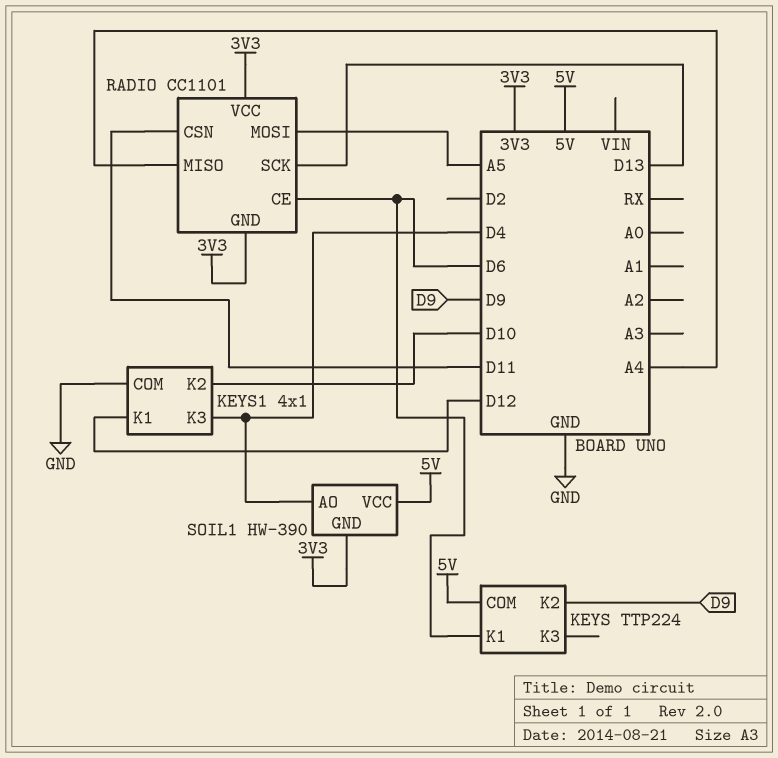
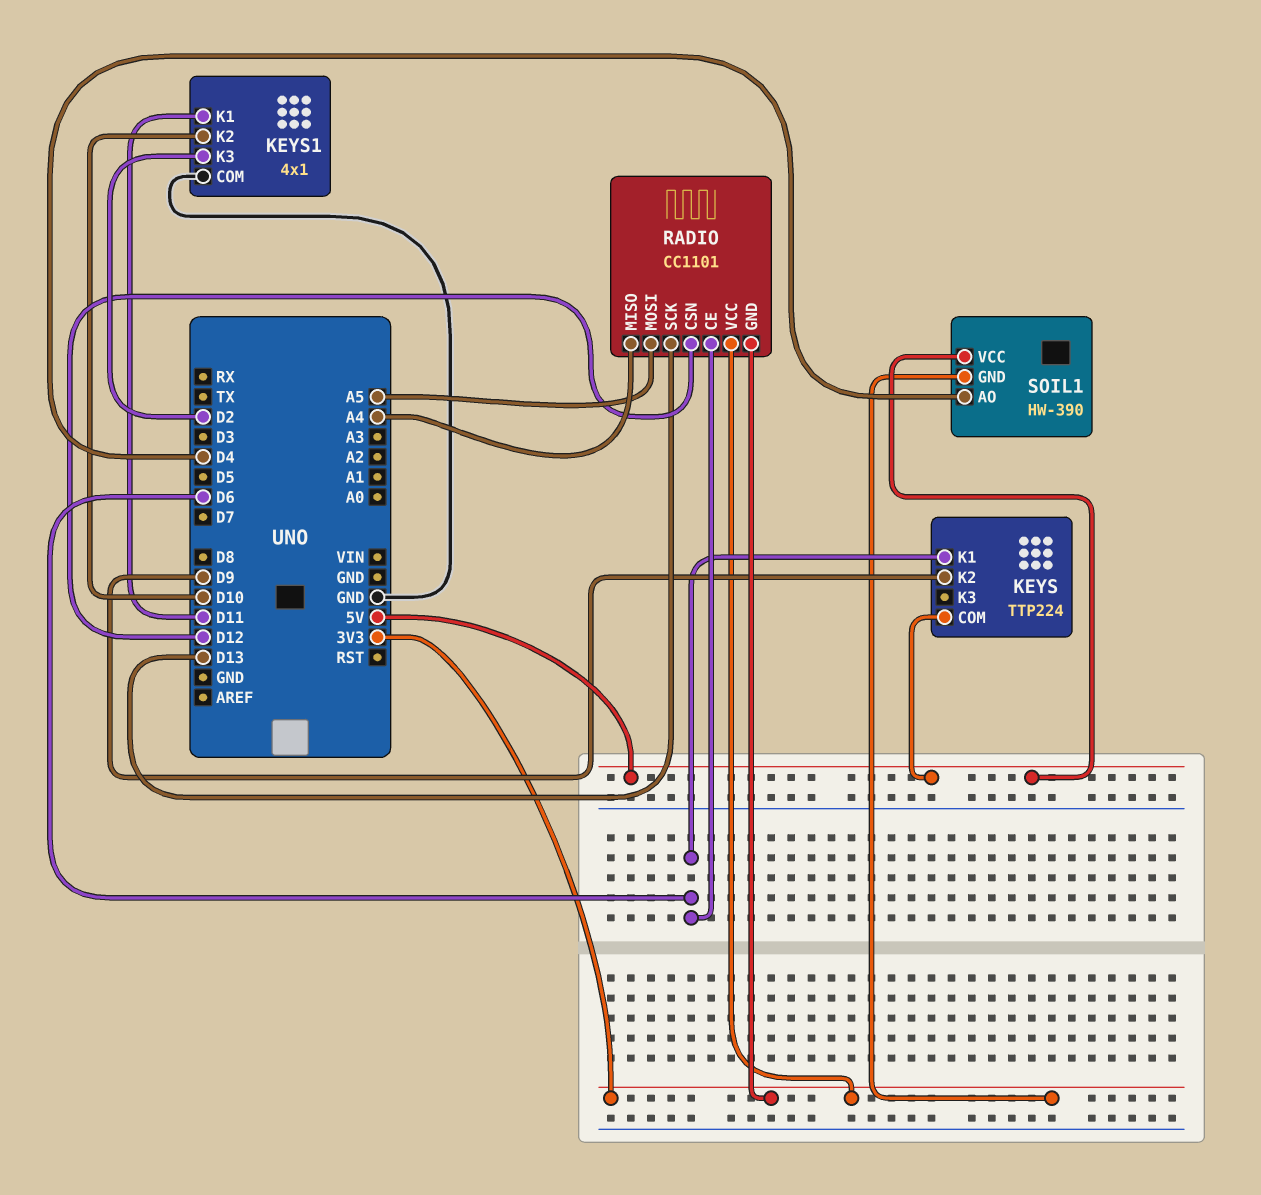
KEYS1 pin K1: D12 -> D11
KEYS1 pin K3: D4 -> D2
RADIO pin CSN: D11 -> D12

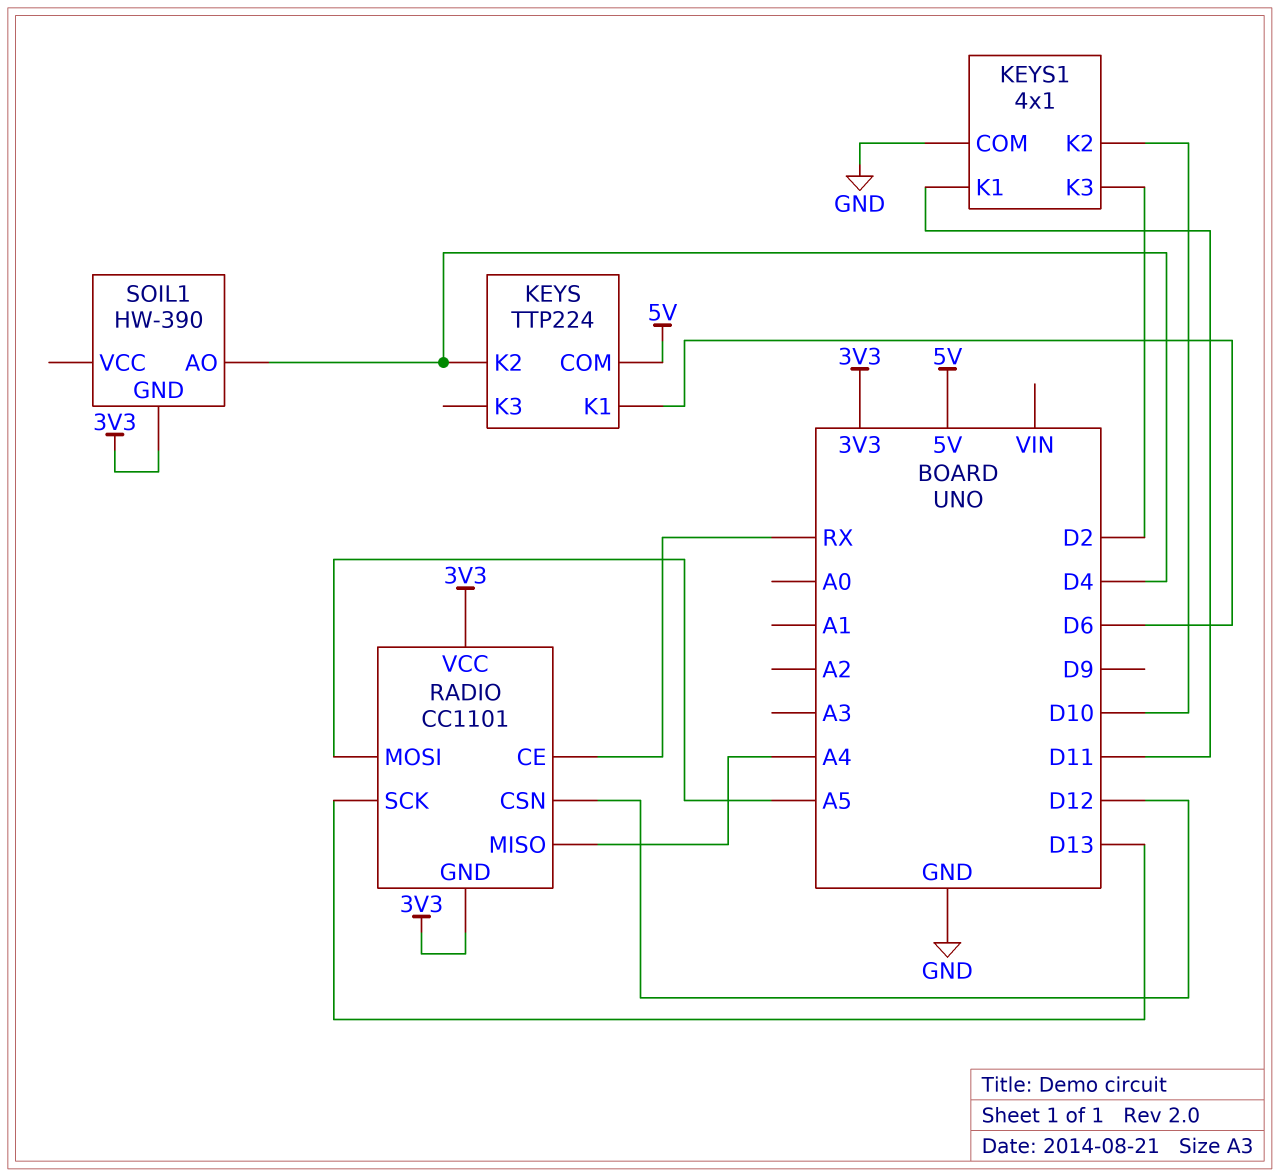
KEYS pin K2: D9 -> D4
RADIO pin CE: D6 -> RX
SOIL1 pin VCC: 5V -> none

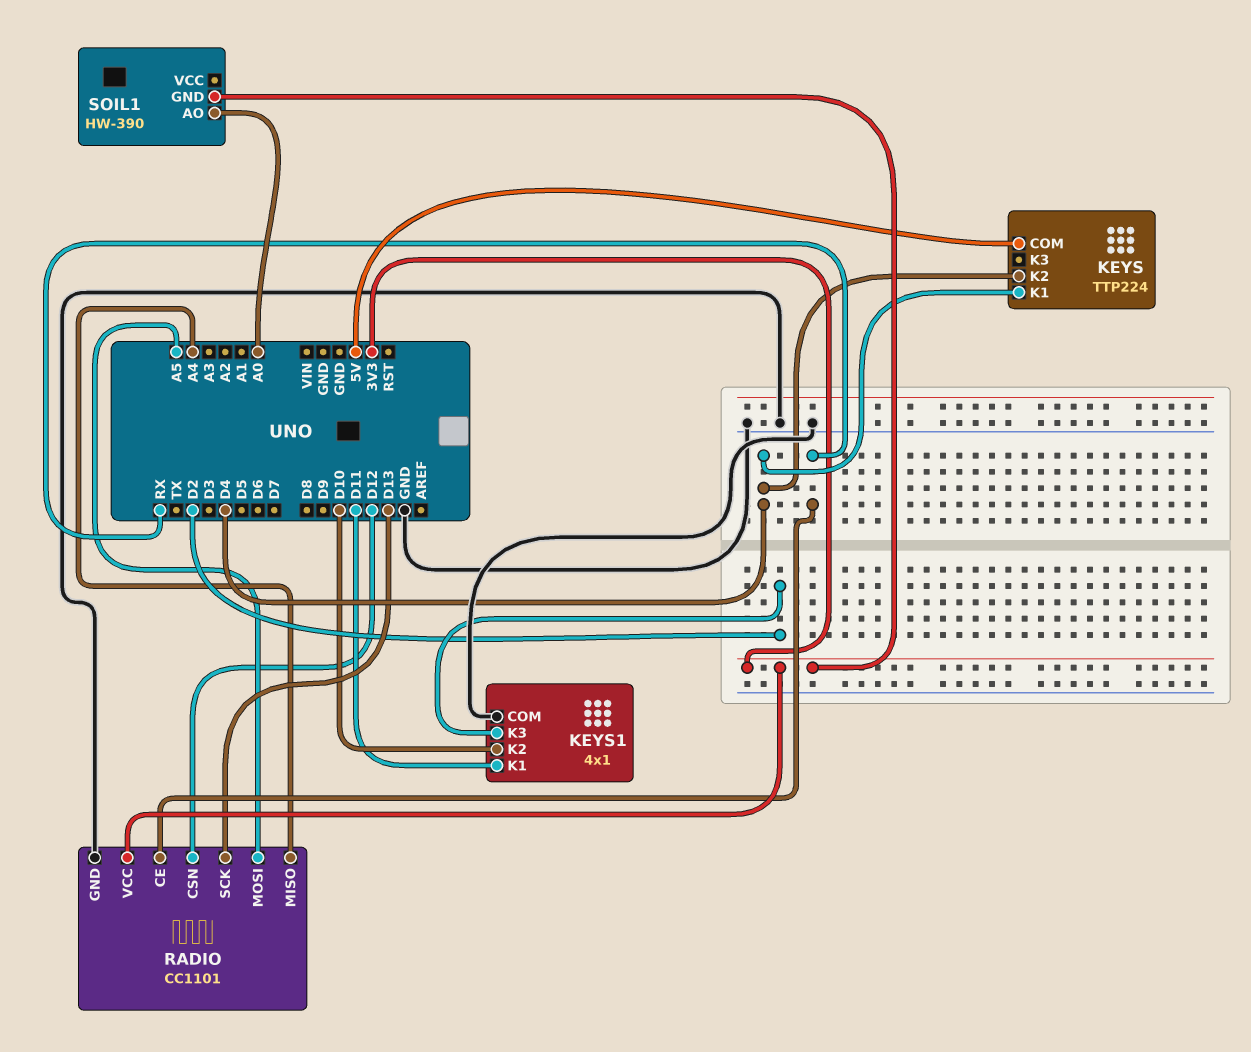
KEYS pin K1: D6 -> D4
RADIO pin GND: 3V3 -> GND
SOIL1 pin AO: D4 -> A0

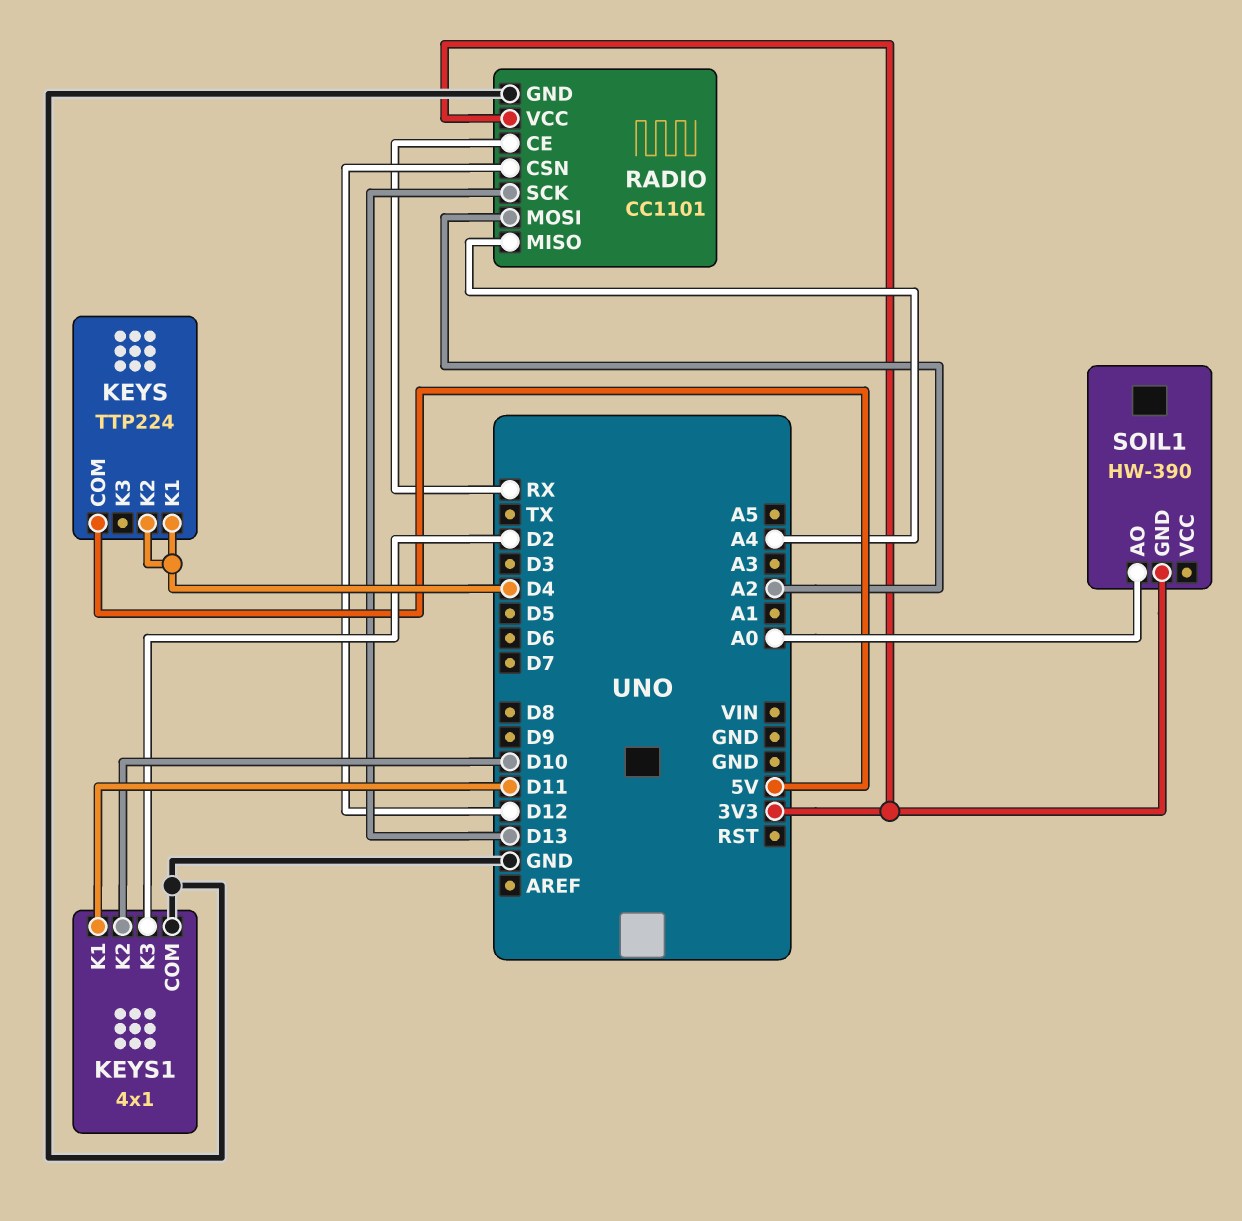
RADIO pin MOSI: A5 -> A2

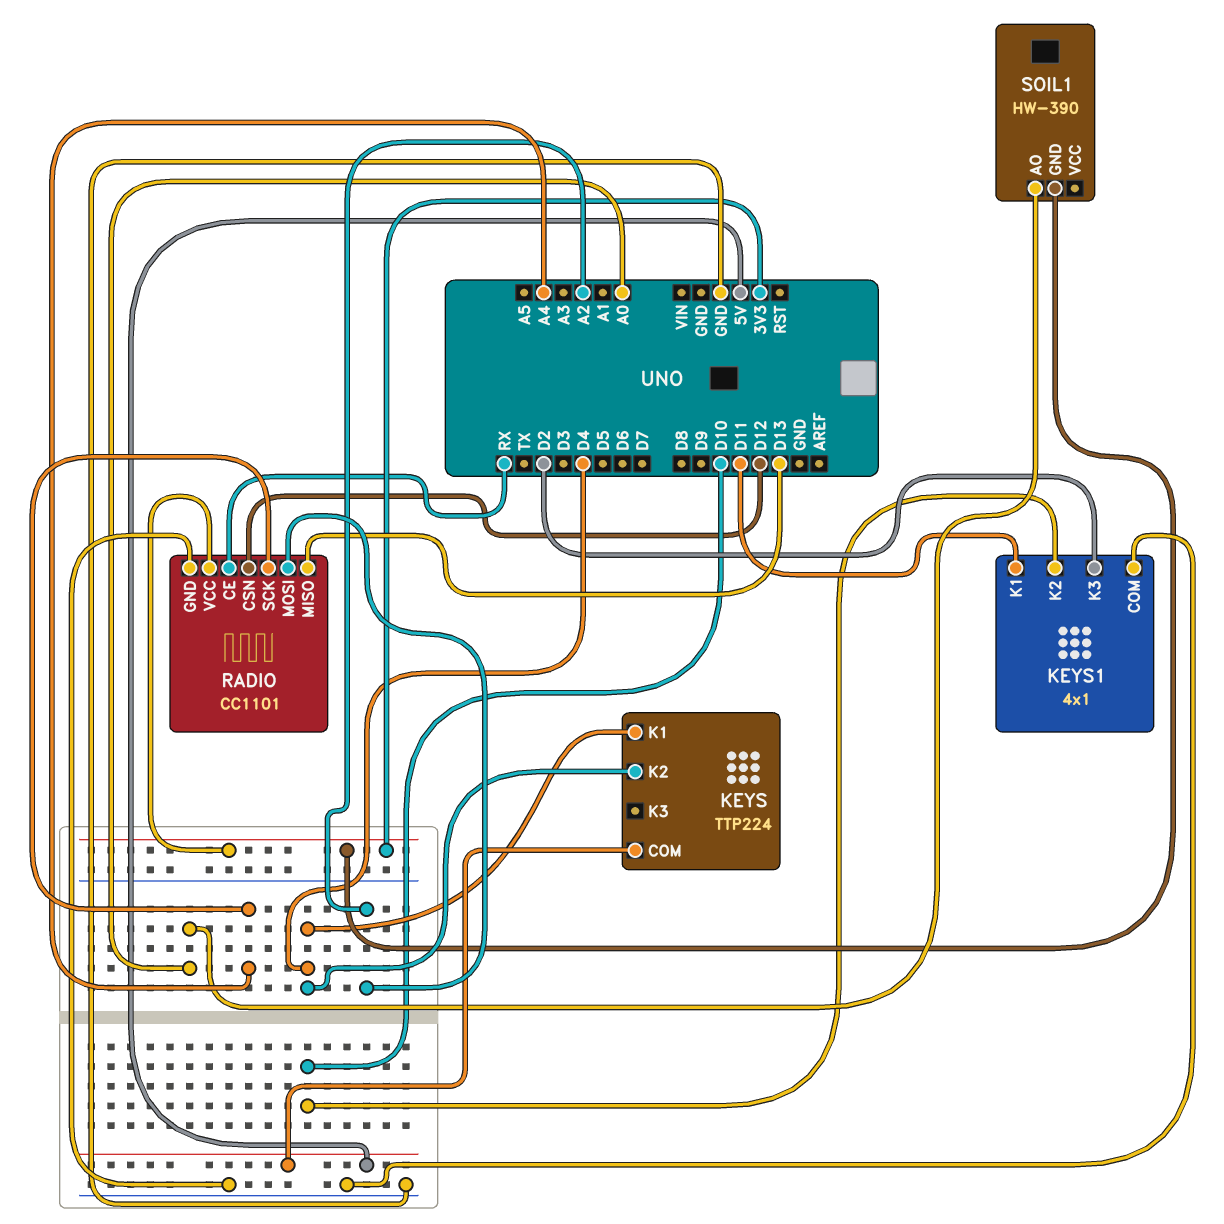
RADIO pin MISO: A4 -> D13
RADIO pin SCK: D13 -> A4

